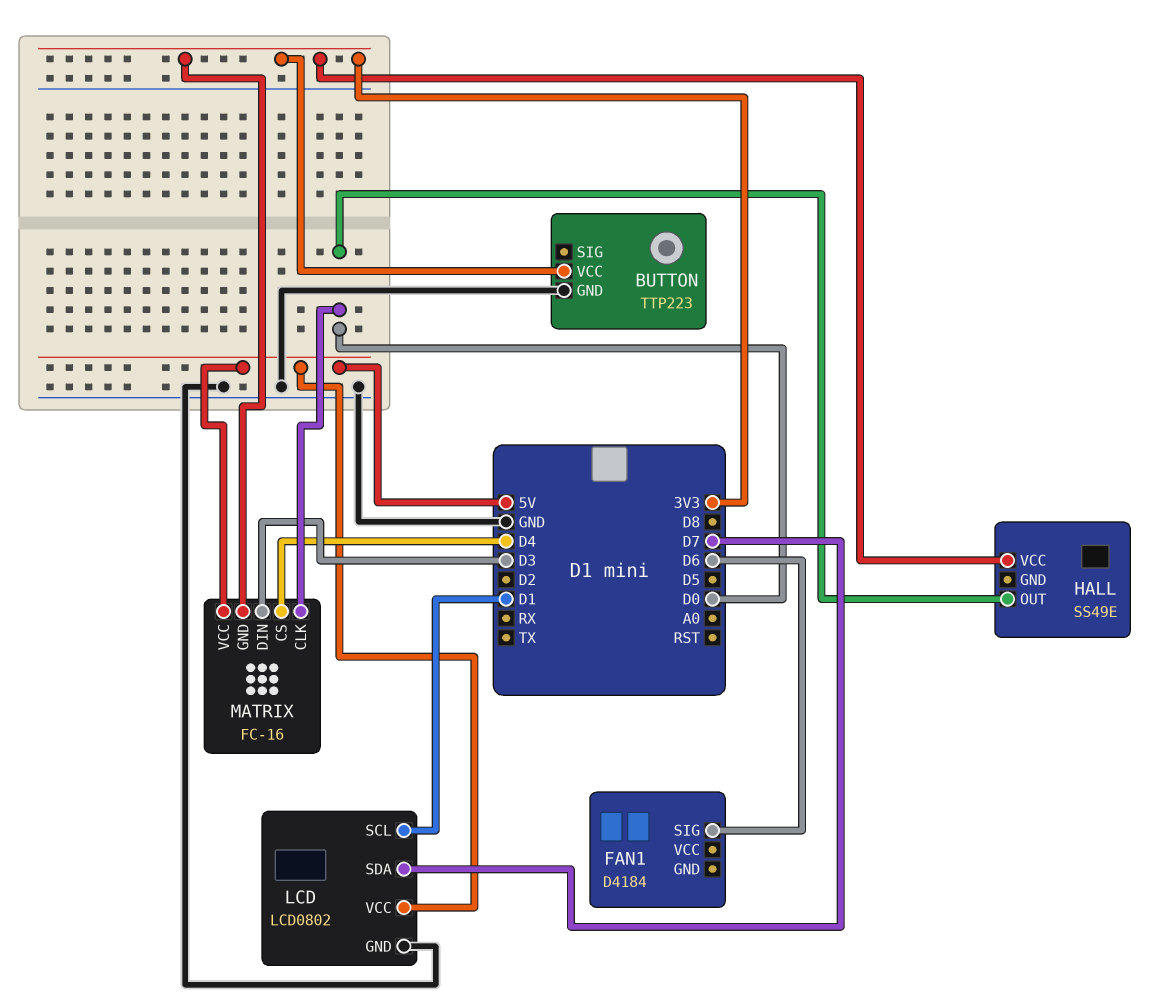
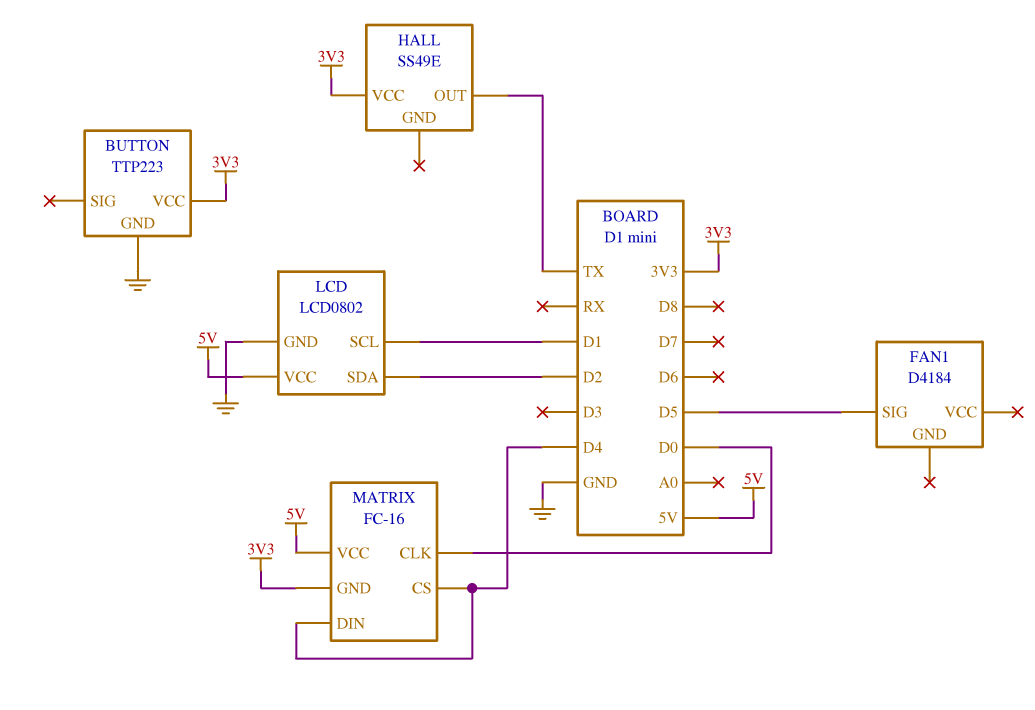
FAN1 pin SIG: D6 -> D5
HALL pin OUT: D0 -> TX
LCD pin SDA: D7 -> D2
MATRIX pin DIN: D3 -> D4

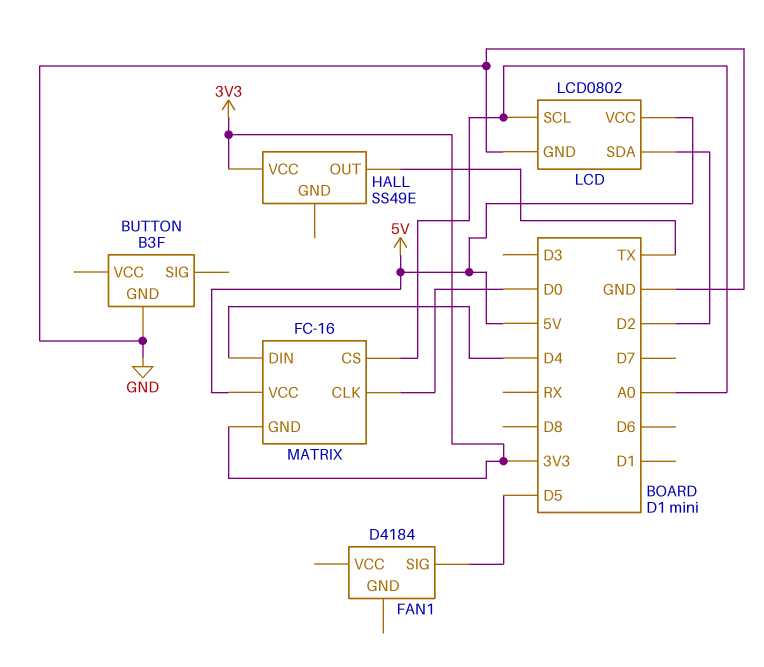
BUTTON: TTP223 -> B3F
BUTTON pin VCC: 3V3 -> none
LCD pin SCL: D1 -> A0
MATRIX pin CS: D4 -> A0

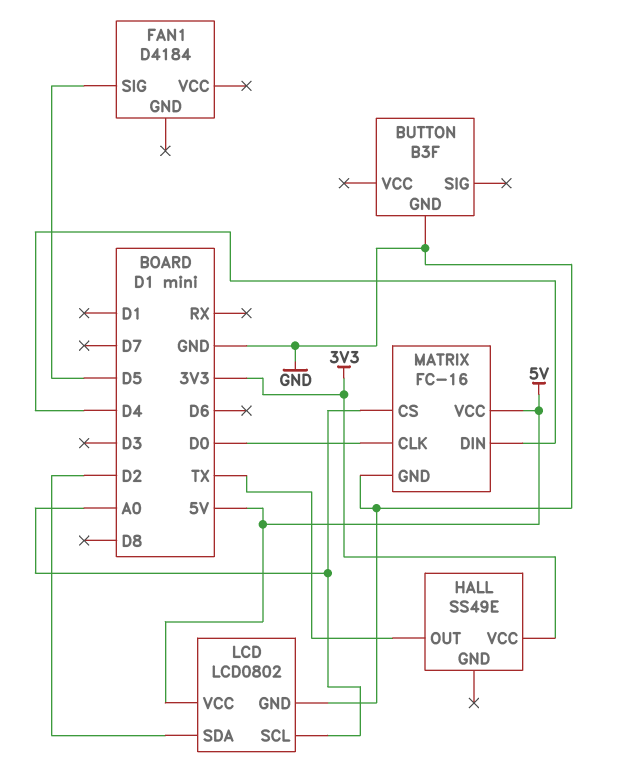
MATRIX pin GND: 3V3 -> GND

